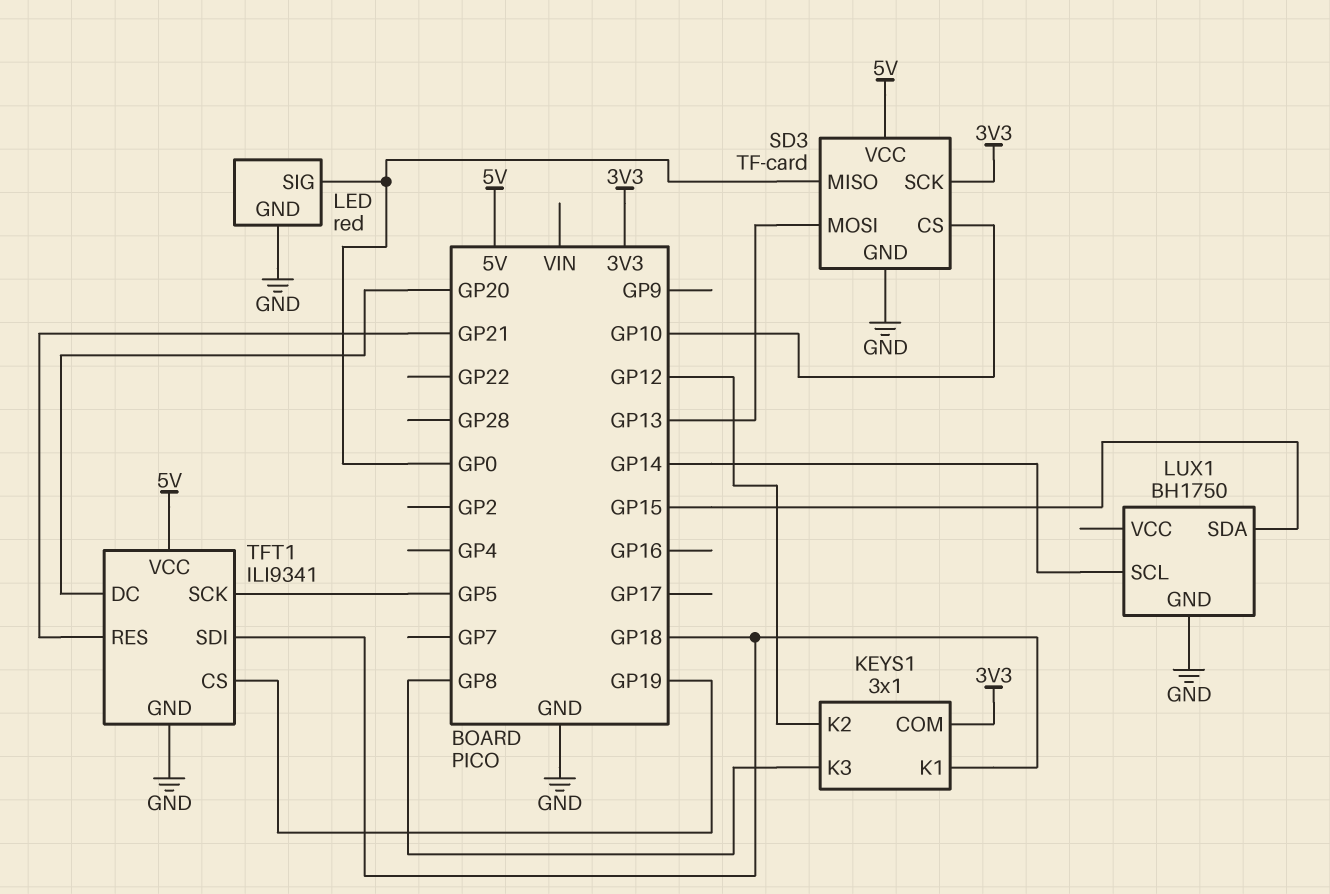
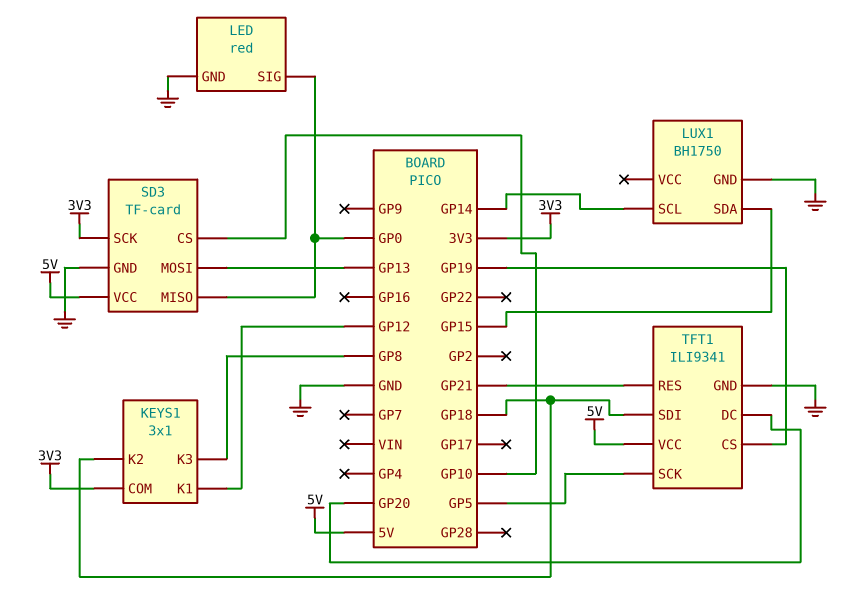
KEYS1 pin K1: GP18 -> GP12
KEYS1 pin K2: GP12 -> GP18

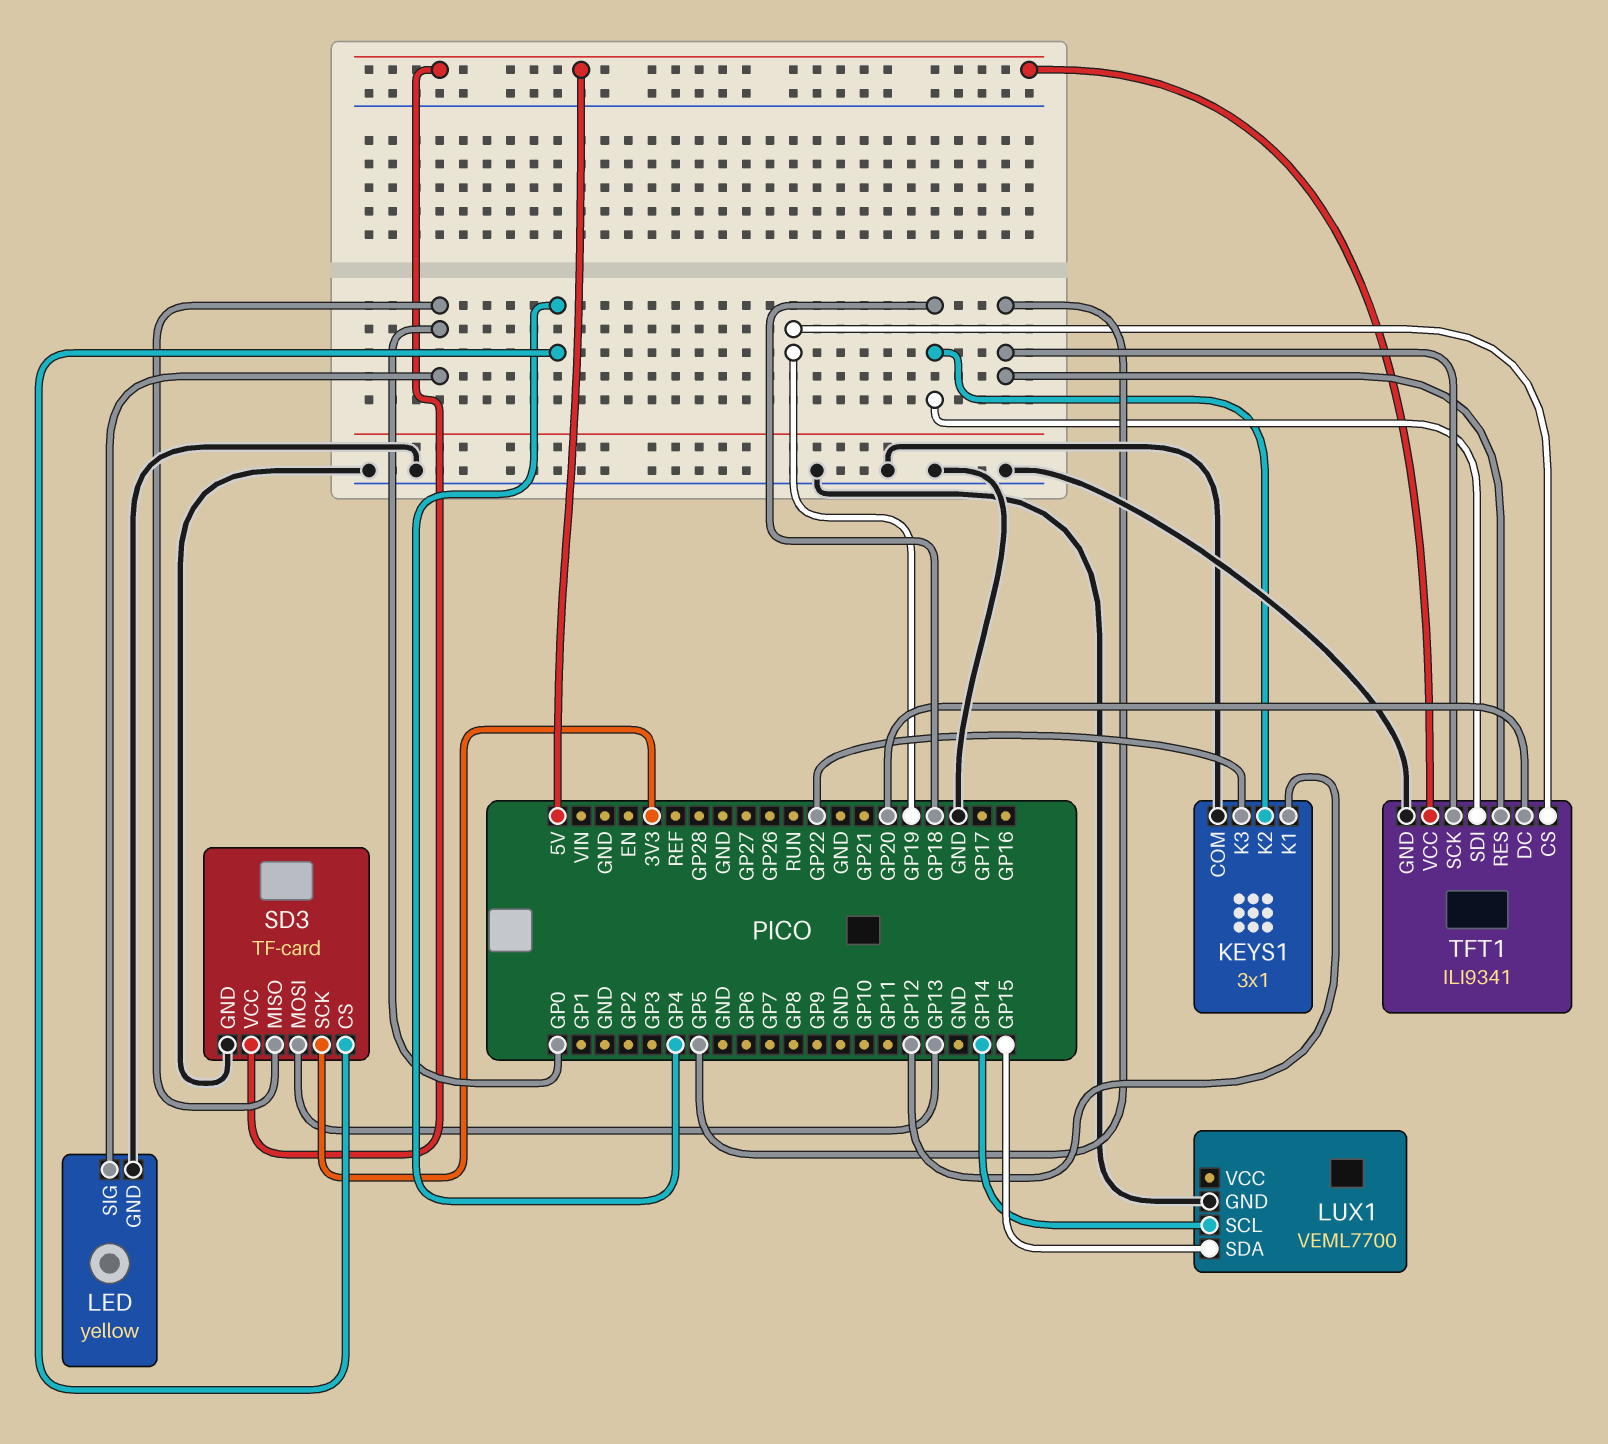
KEYS1 pin COM: 3V3 -> GND
KEYS1 pin K3: GP8 -> GP22
LED: red -> yellow
LUX1: BH1750 -> VEML7700
SD3 pin CS: GP10 -> GP4
TFT1 pin RES: GP21 -> GP5

